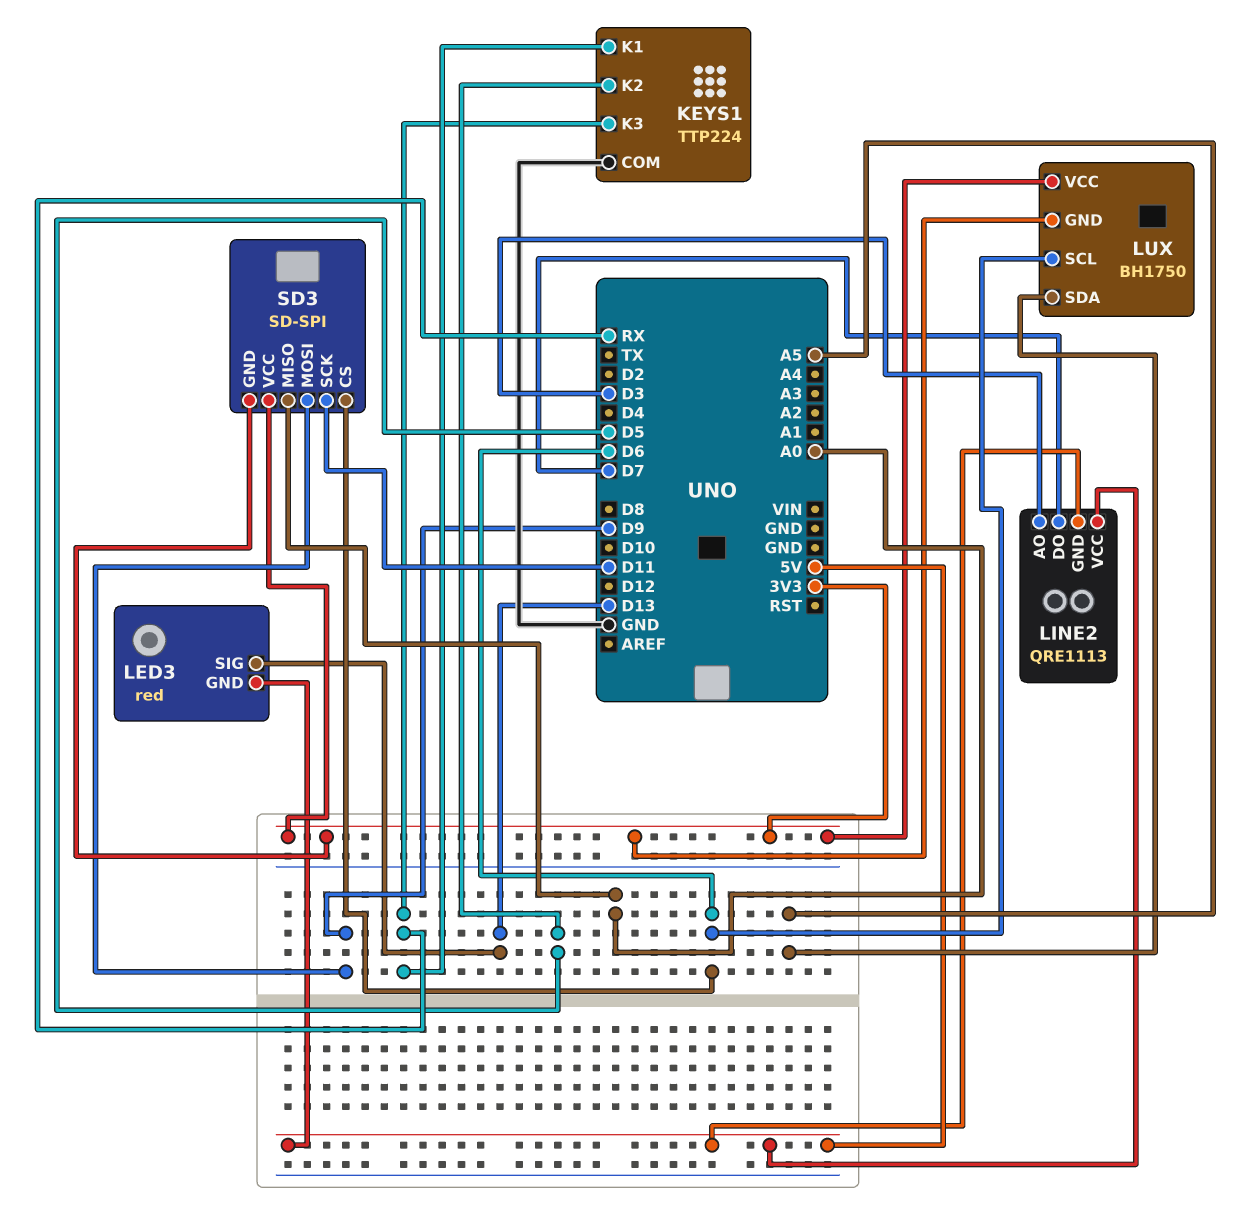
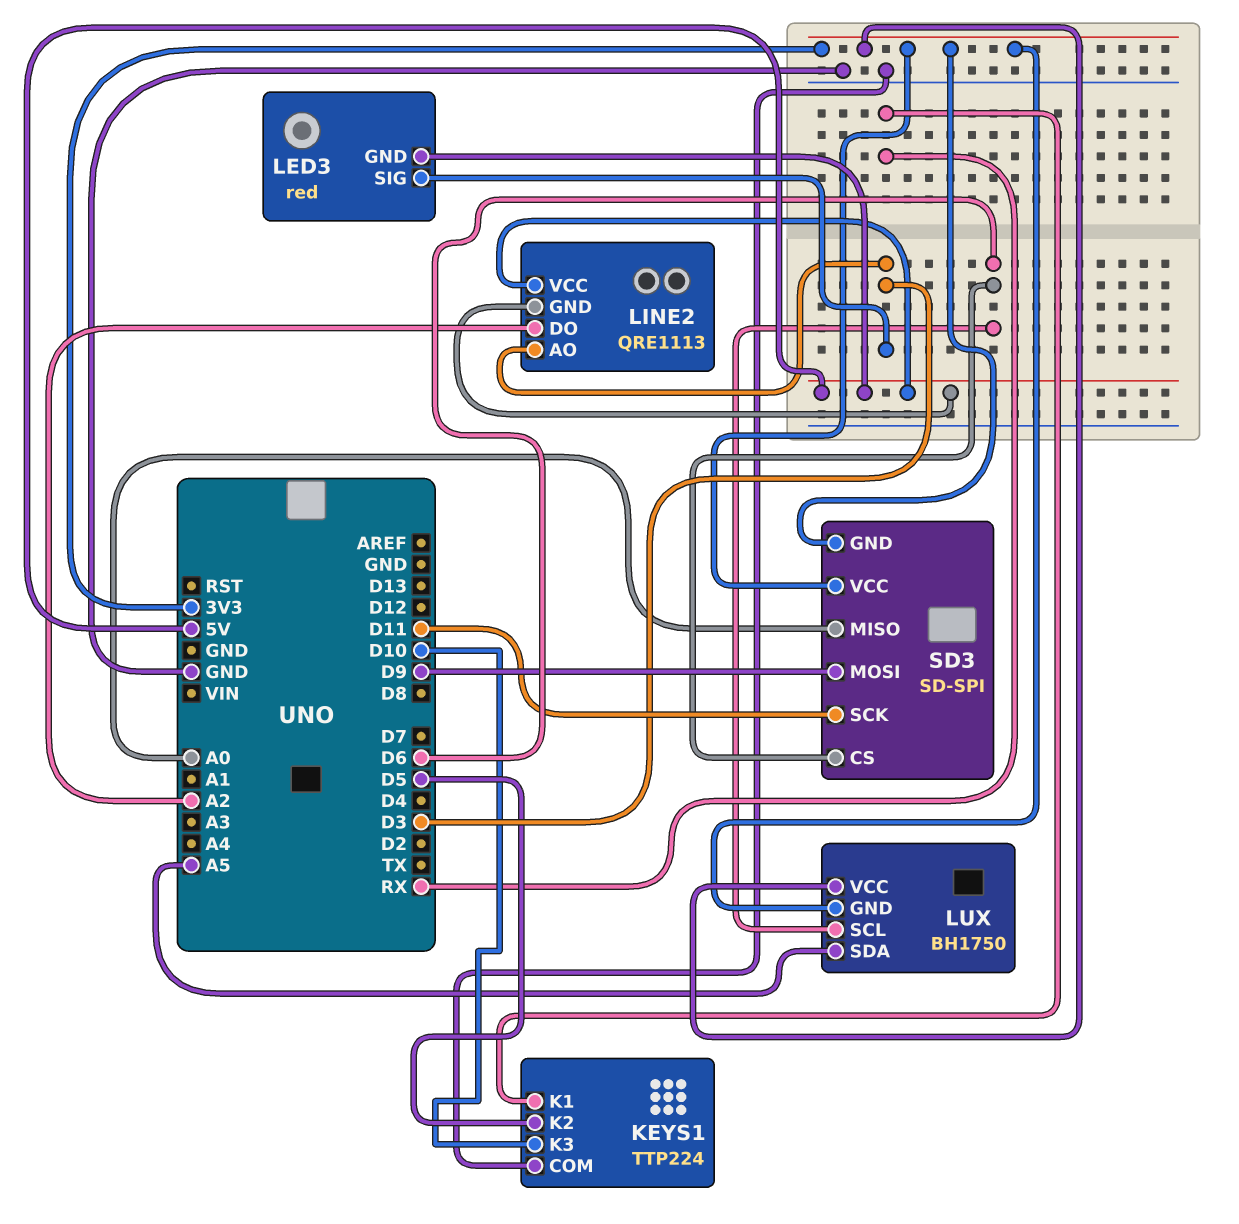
KEYS1 pin K3: RX -> D10
LED3 pin SIG: D13 -> D3
LINE2 pin DO: D7 -> A2

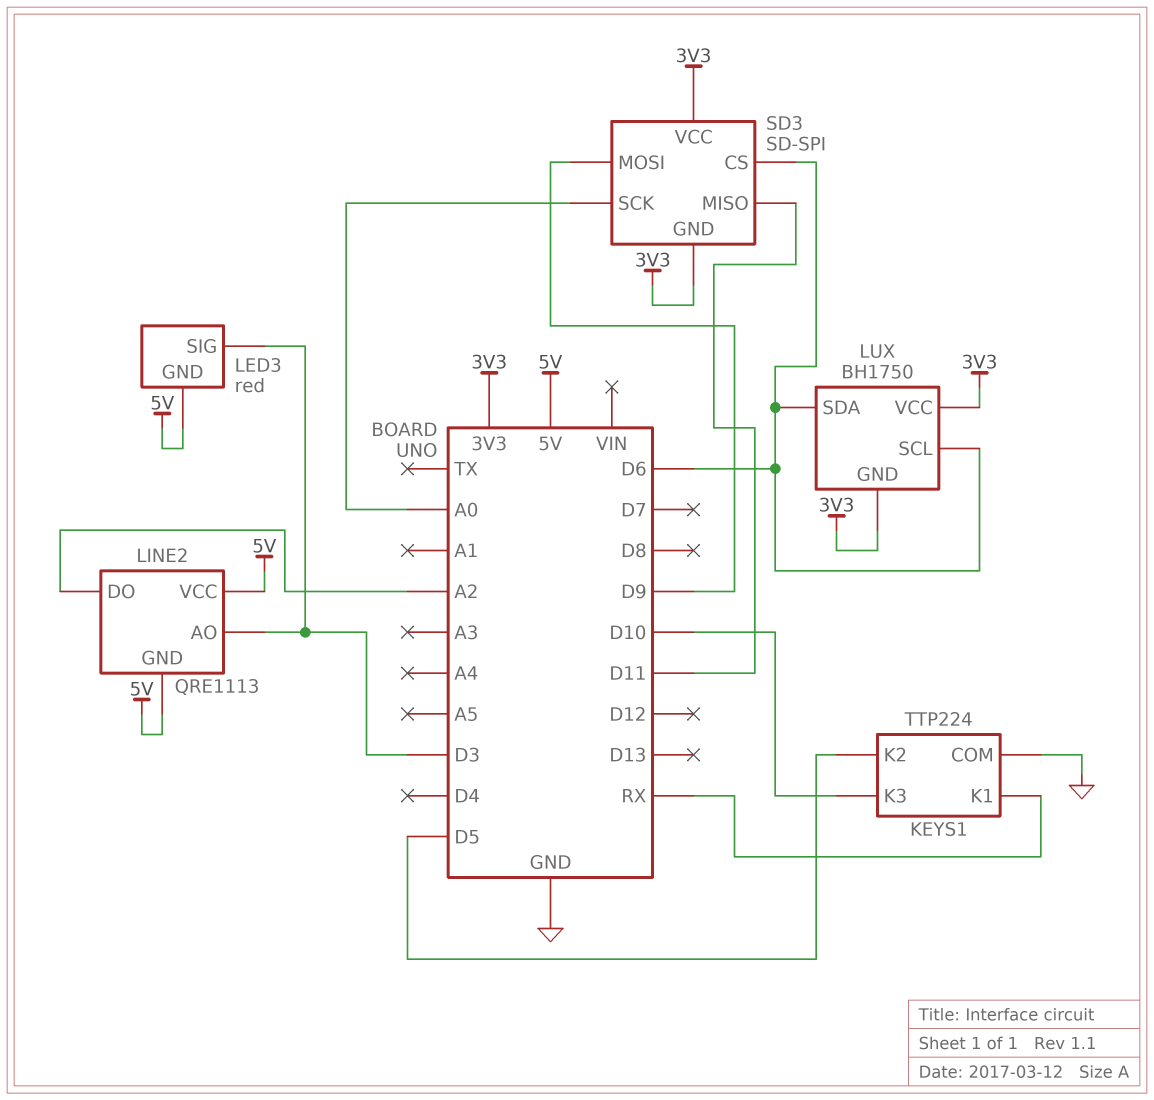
LUX pin SDA: A5 -> D6
SD3 pin MISO: A0 -> D11
SD3 pin SCK: D11 -> A0

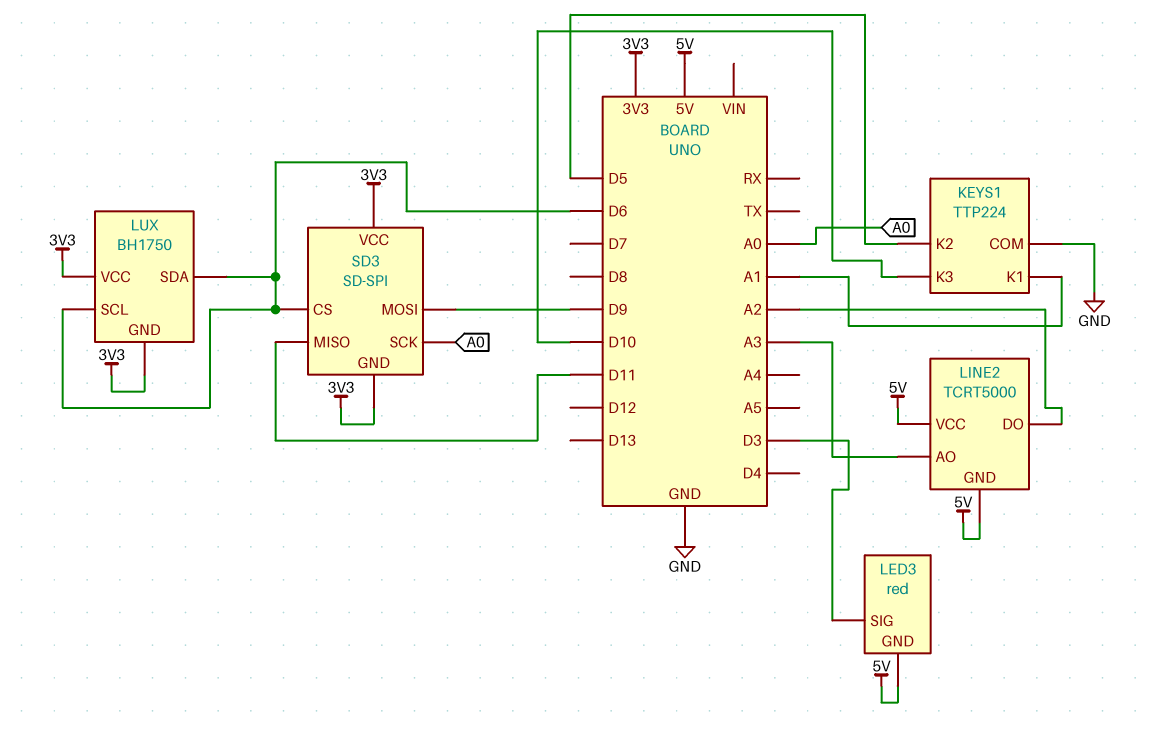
KEYS1 pin K1: RX -> A1
LINE2: QRE1113 -> TCRT5000
LINE2 pin AO: D3 -> A3

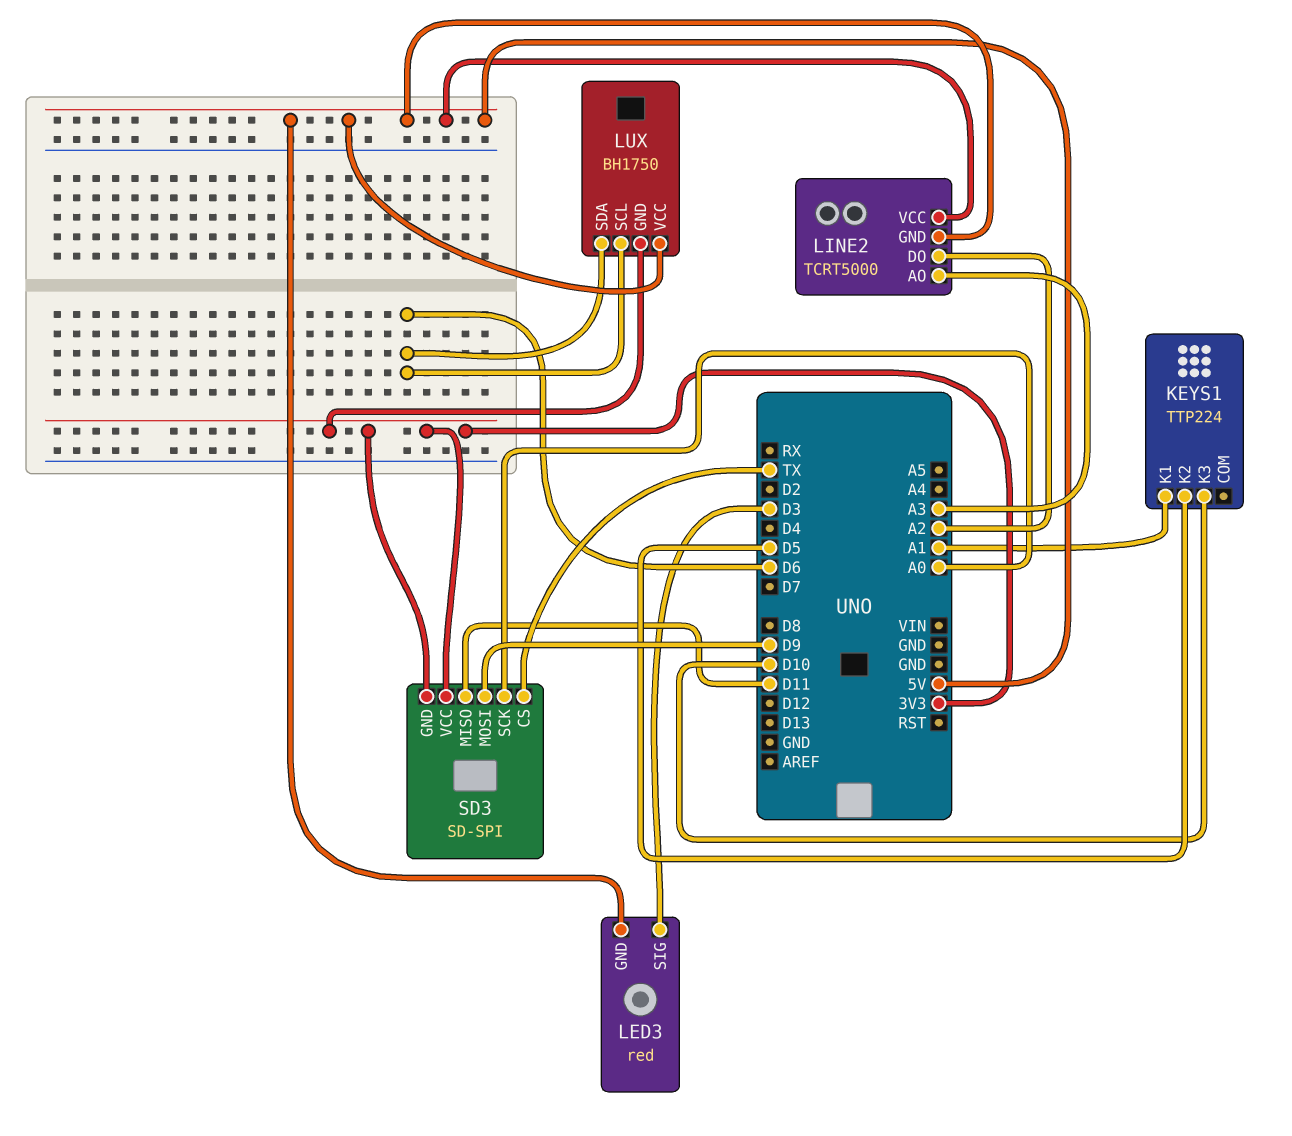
KEYS1 pin COM: GND -> none
LUX pin VCC: 3V3 -> 5V
SD3 pin CS: D6 -> TX

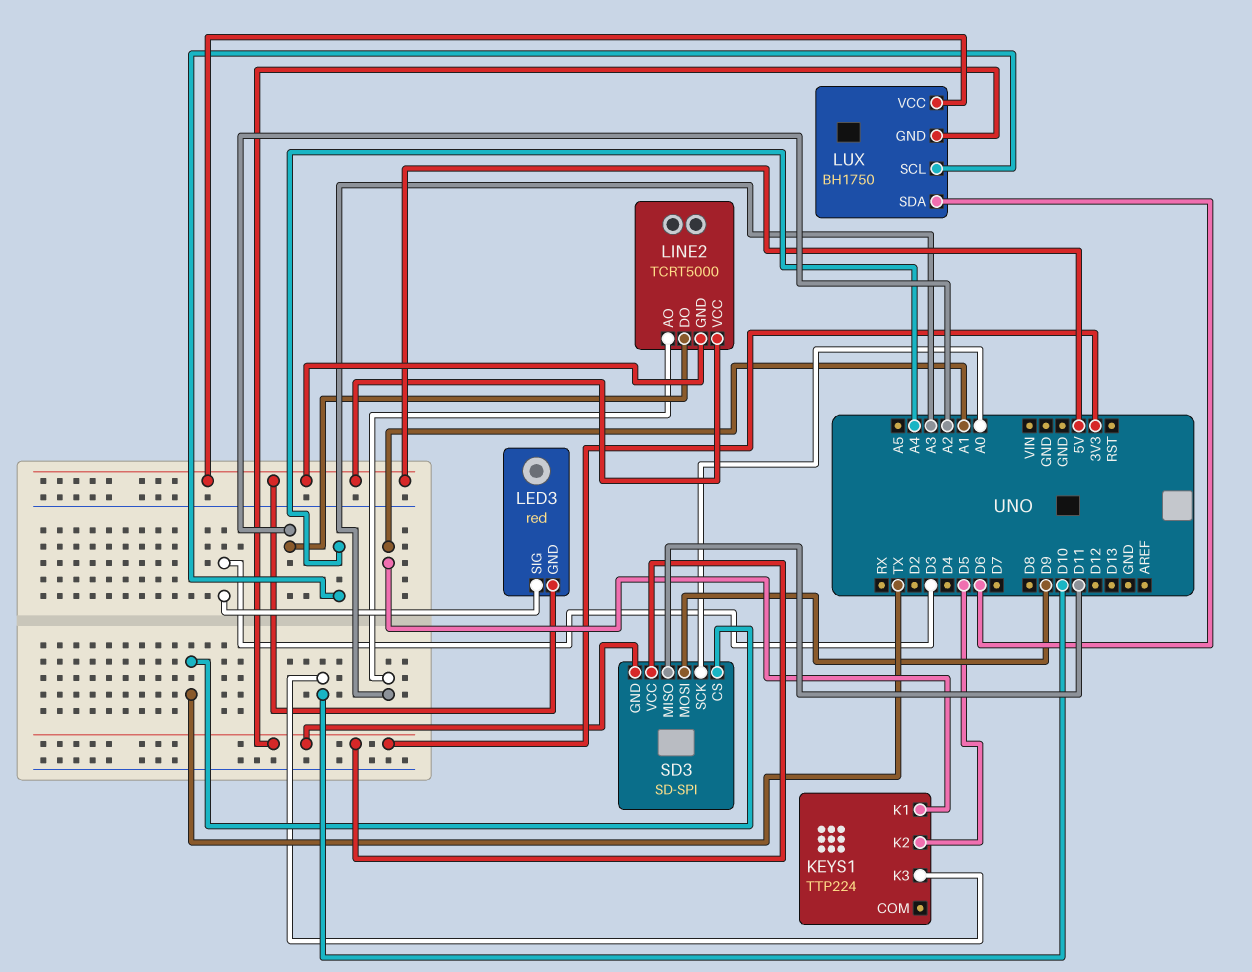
LUX pin SCL: D6 -> A4

